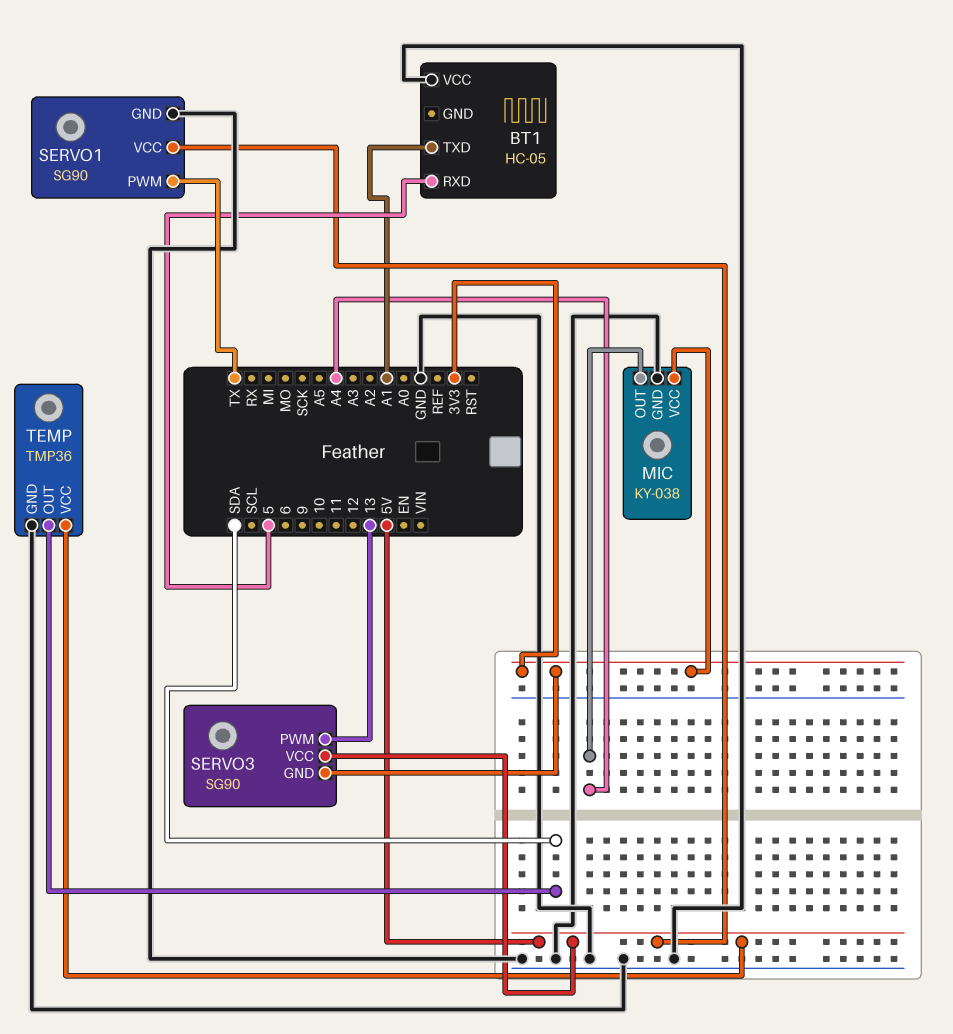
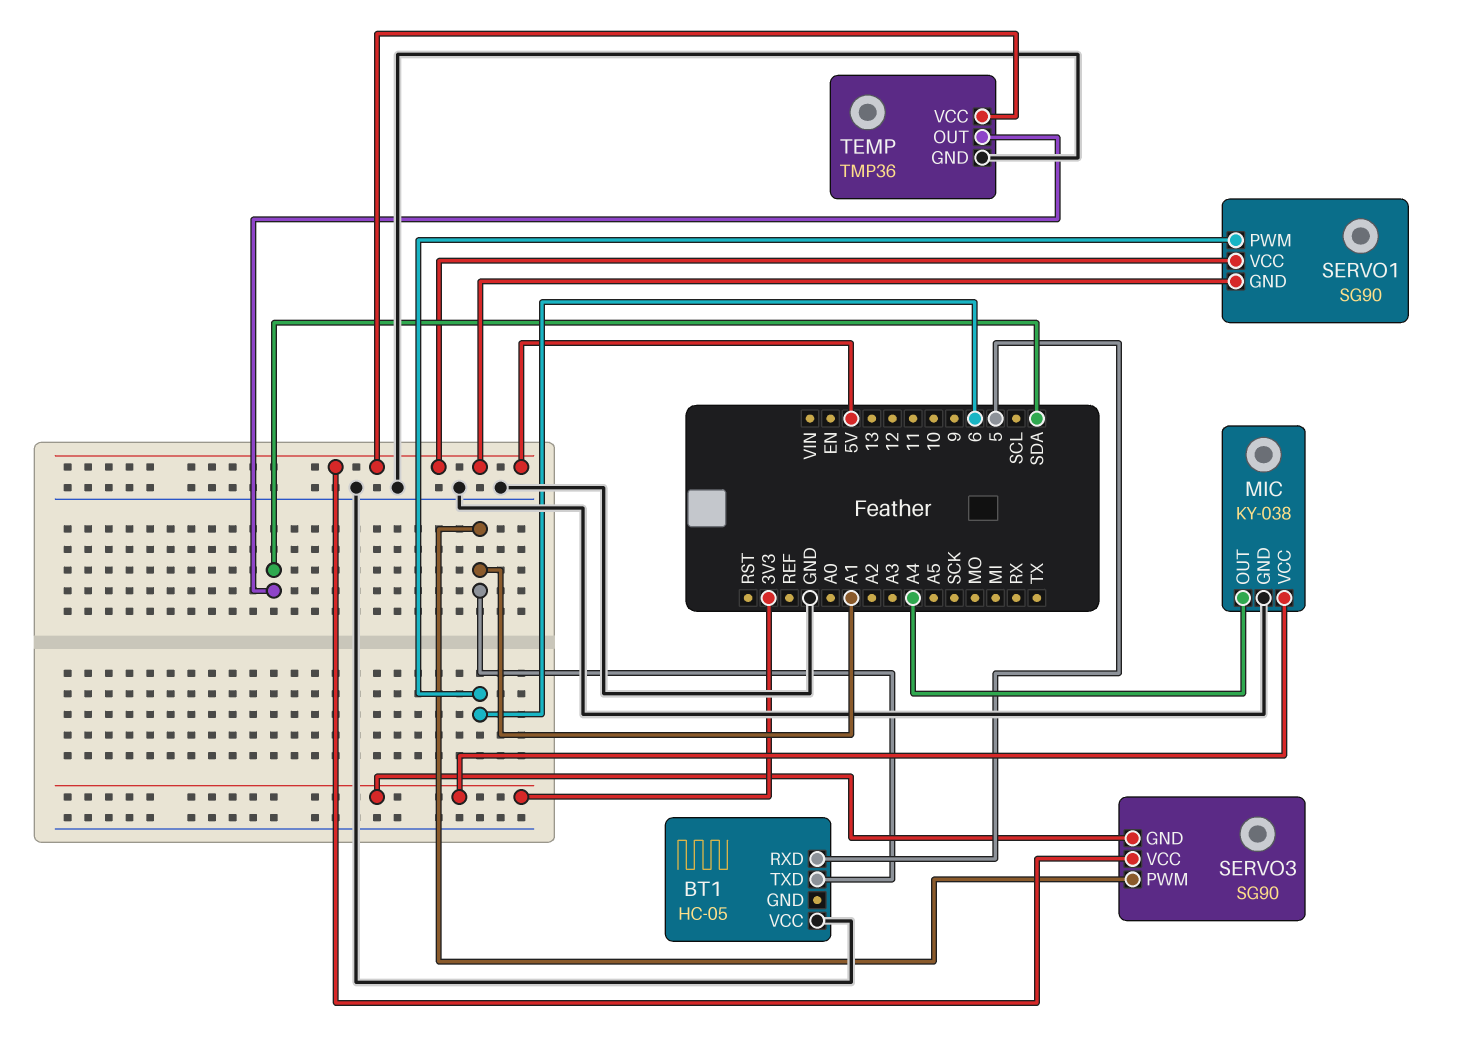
SERVO1 pin GND: GND -> 5V
SERVO1 pin PWM: TX -> 6
SERVO3 pin PWM: 13 -> A1

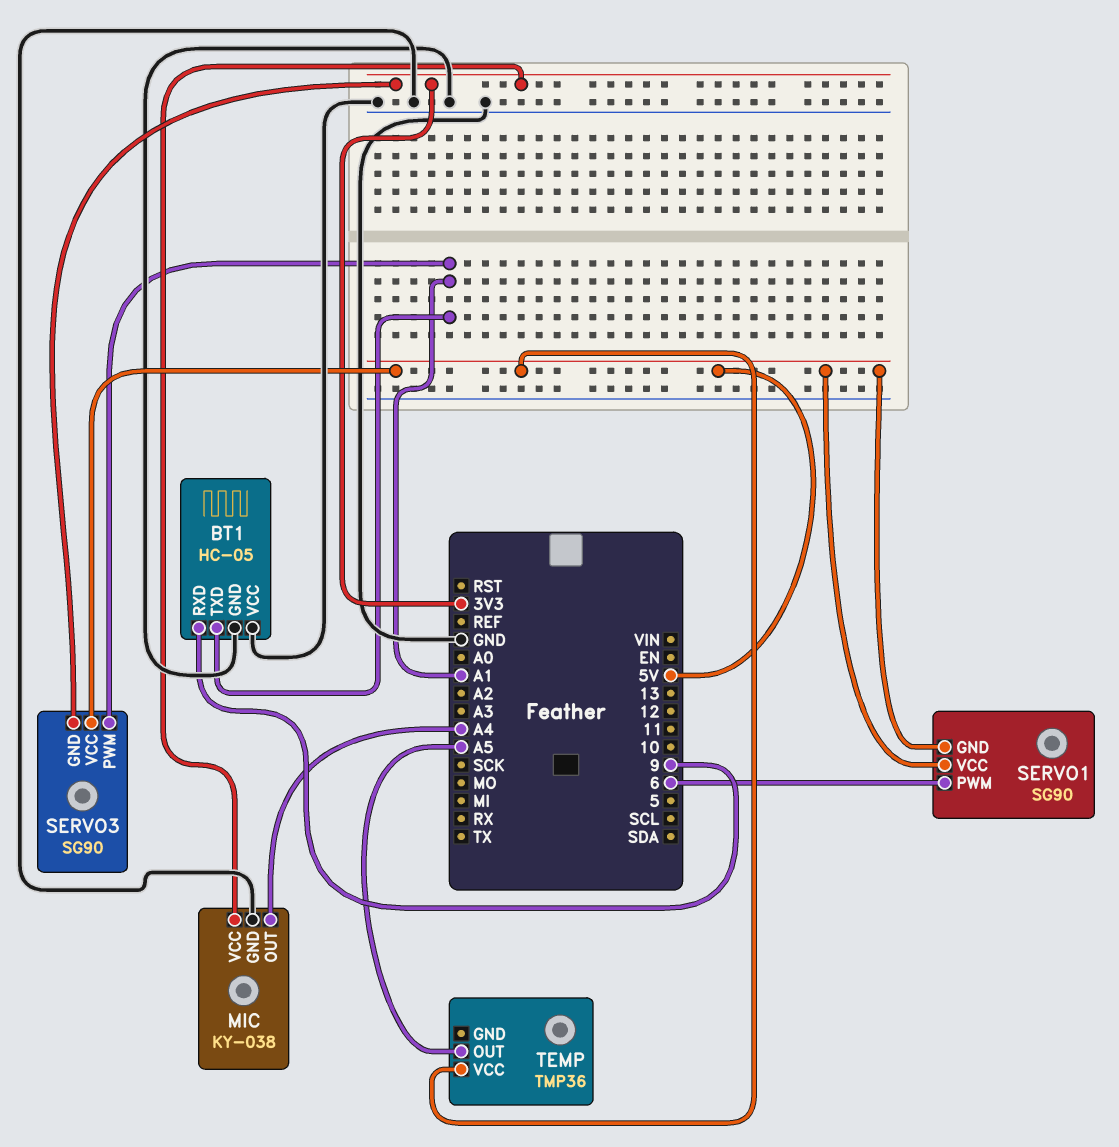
BT1 pin GND: none -> GND
BT1 pin RXD: 5 -> 9
TEMP pin GND: GND -> none
TEMP pin OUT: SDA -> A5

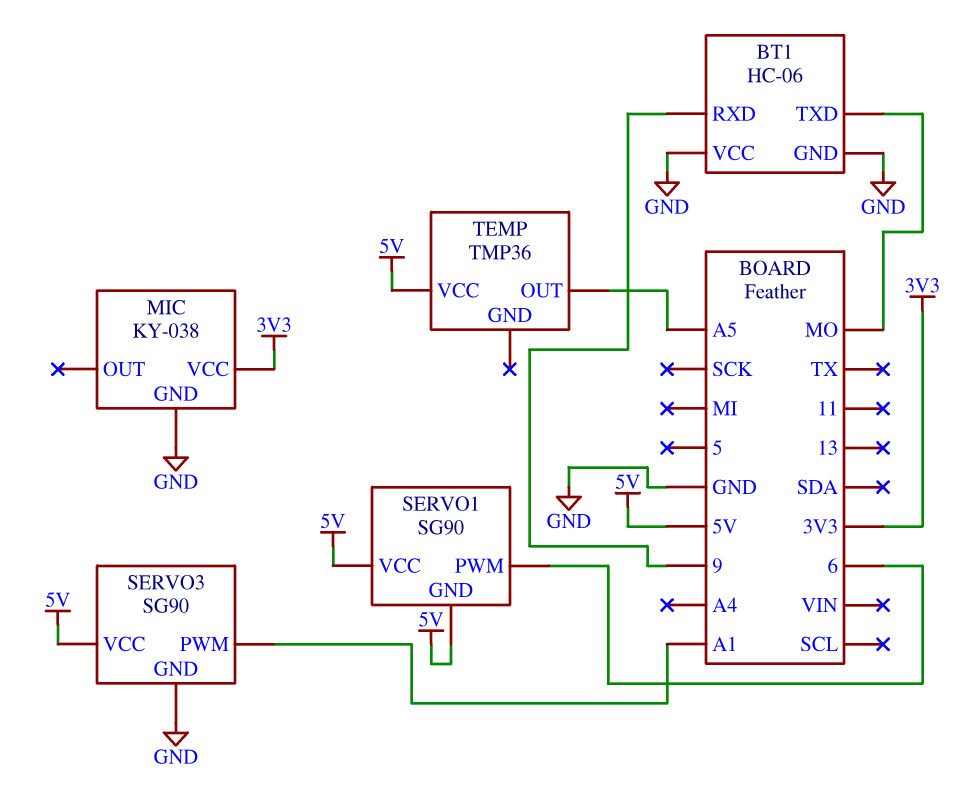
BT1: HC-05 -> HC-06
BT1 pin TXD: A1 -> MO
MIC pin OUT: A4 -> none
SERVO3 pin GND: 3V3 -> GND

